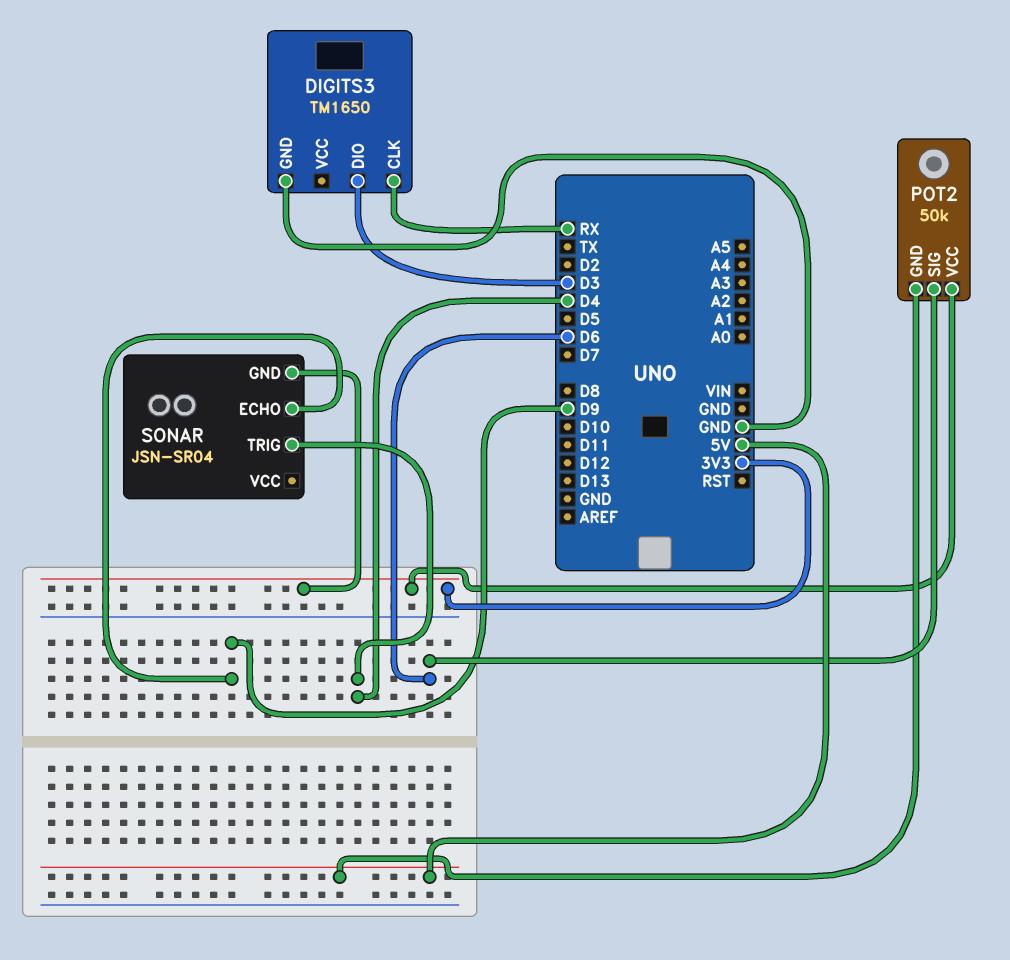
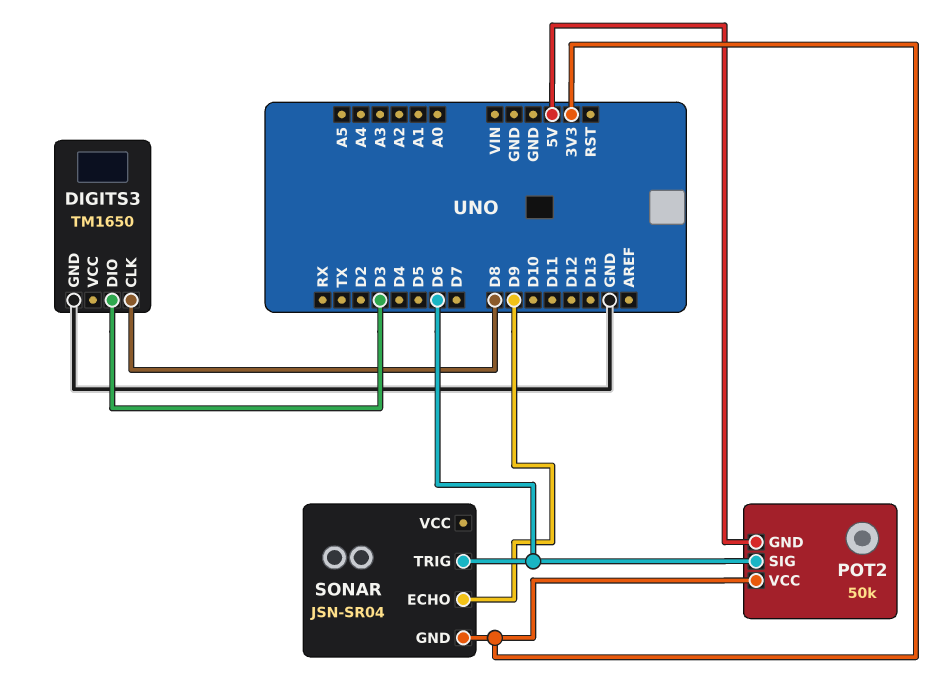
DIGITS3 pin CLK: RX -> D8
SONAR pin TRIG: D4 -> D6

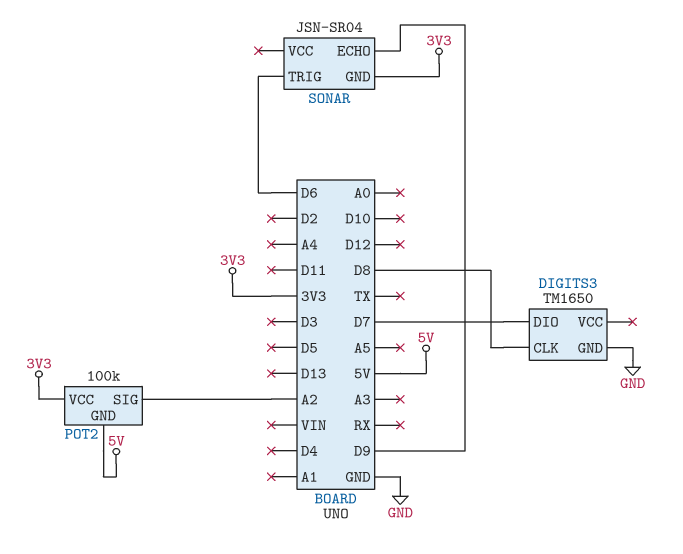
DIGITS3 pin DIO: D3 -> D7
POT2: 50k -> 100k
POT2 pin SIG: D6 -> A2

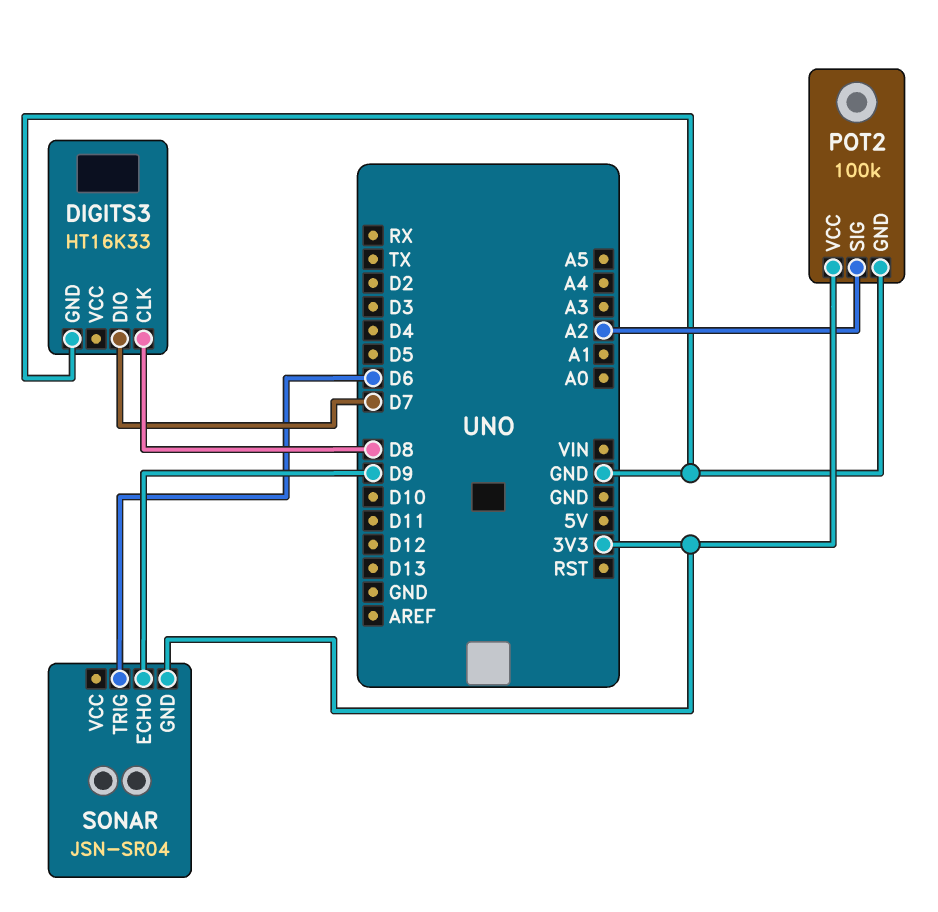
DIGITS3: TM1650 -> HT16K33
POT2 pin GND: 5V -> GND

